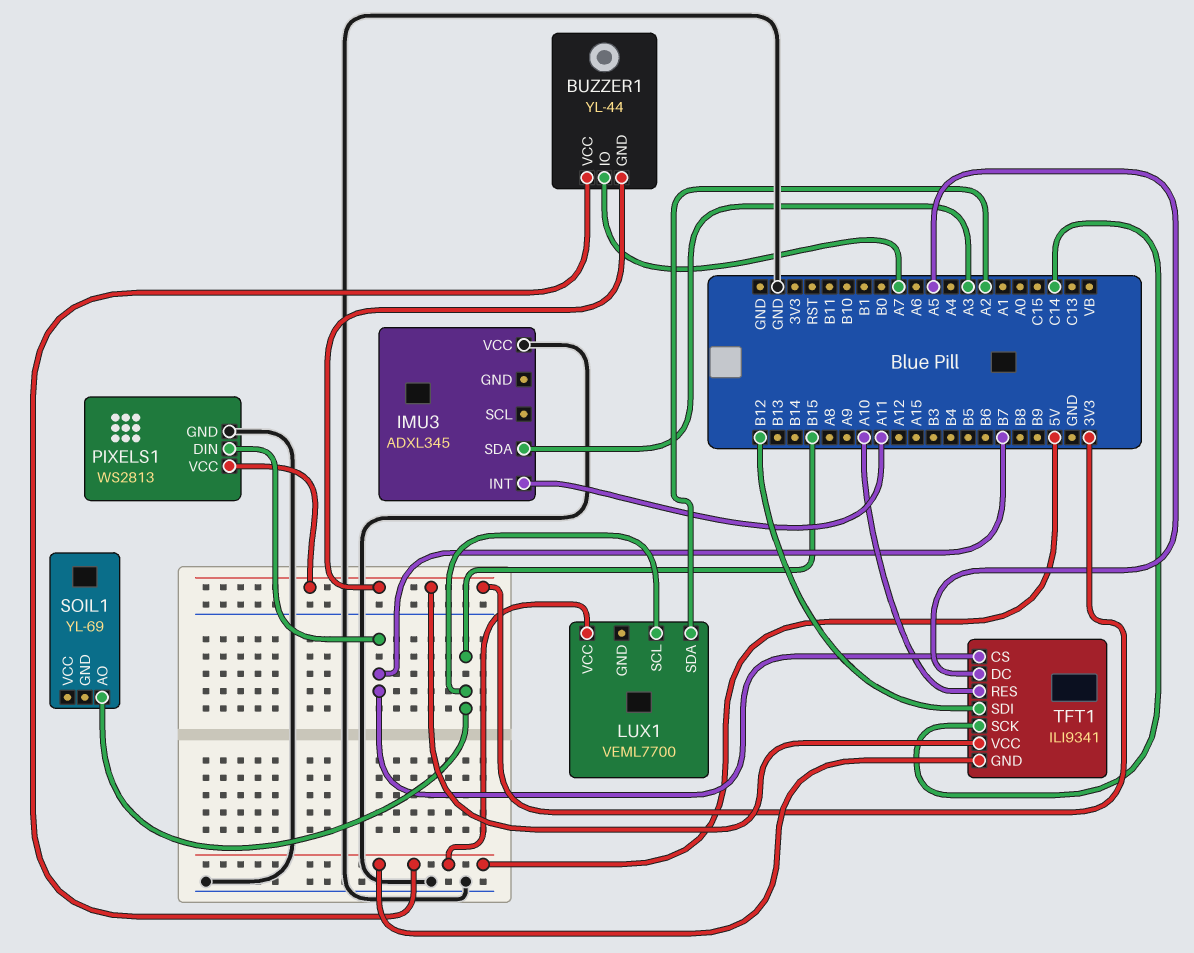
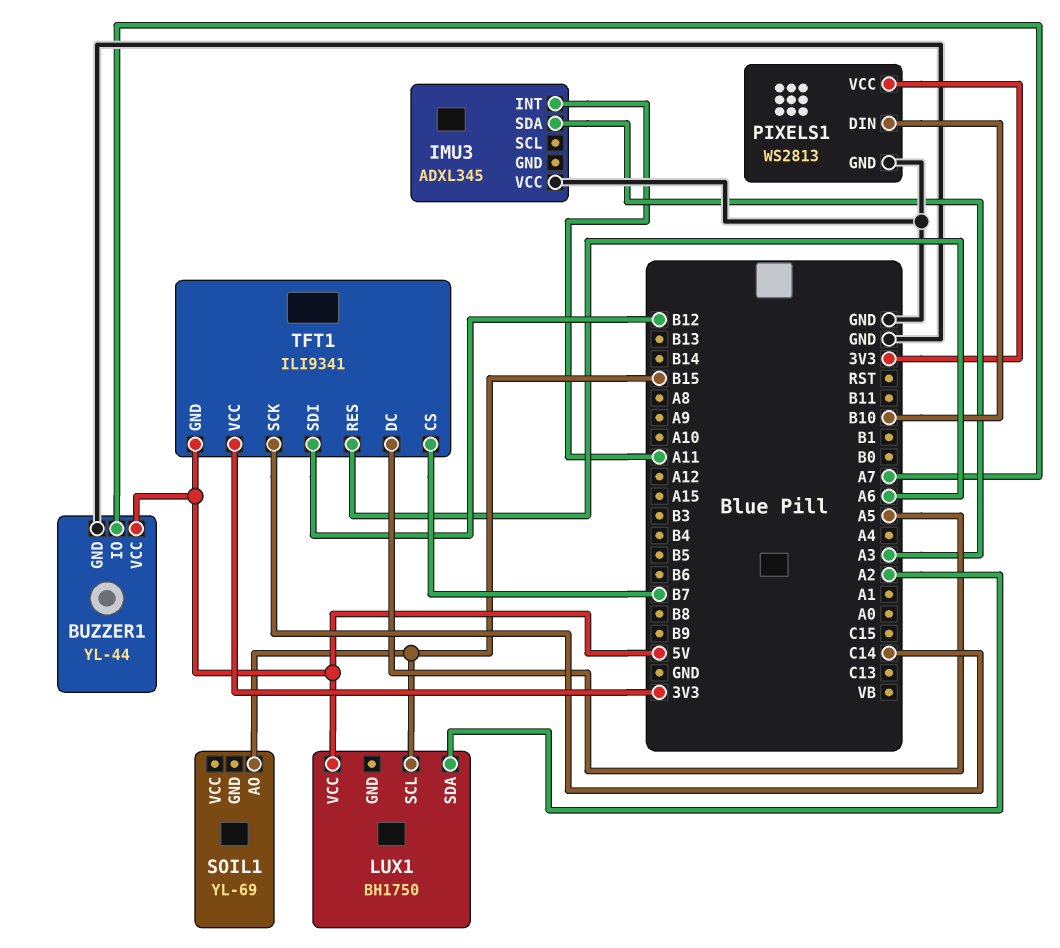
BUZZER1 pin GND: 3V3 -> GND
LUX1: VEML7700 -> BH1750
PIXELS1 pin DIN: B7 -> B10
TFT1 pin RES: A10 -> A6

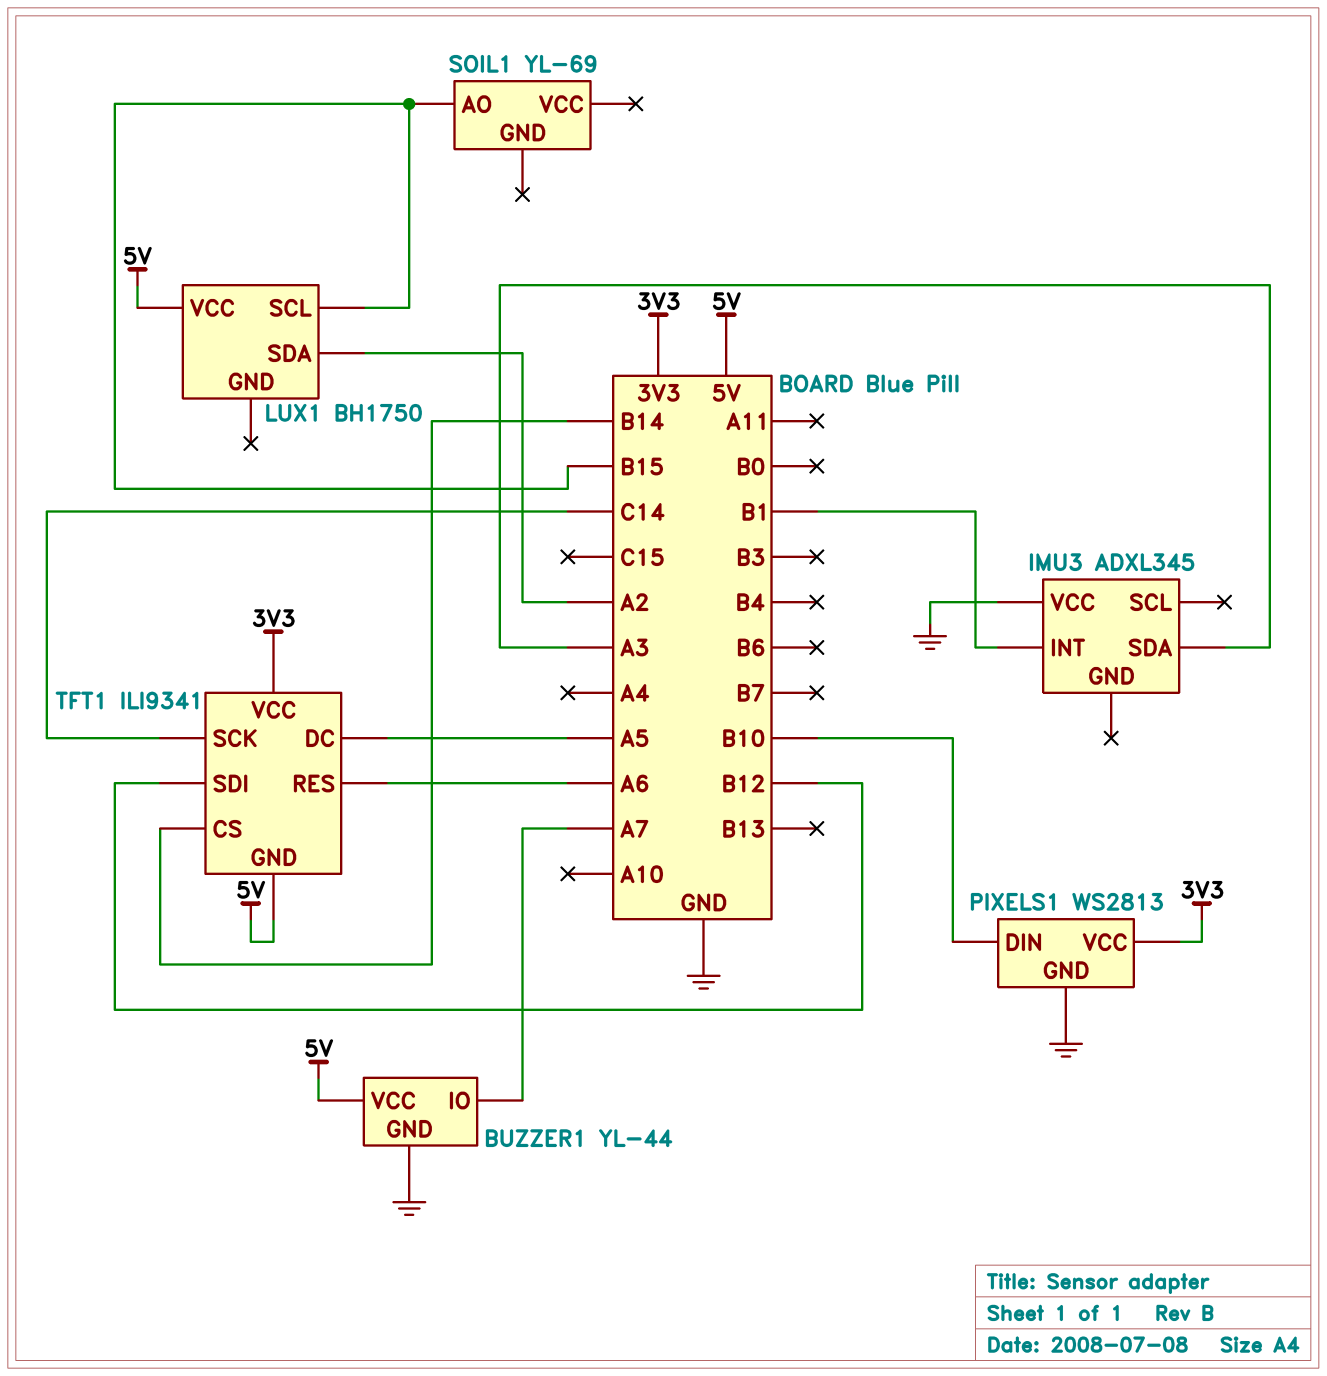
IMU3 pin INT: A11 -> B1
TFT1 pin CS: B7 -> B14

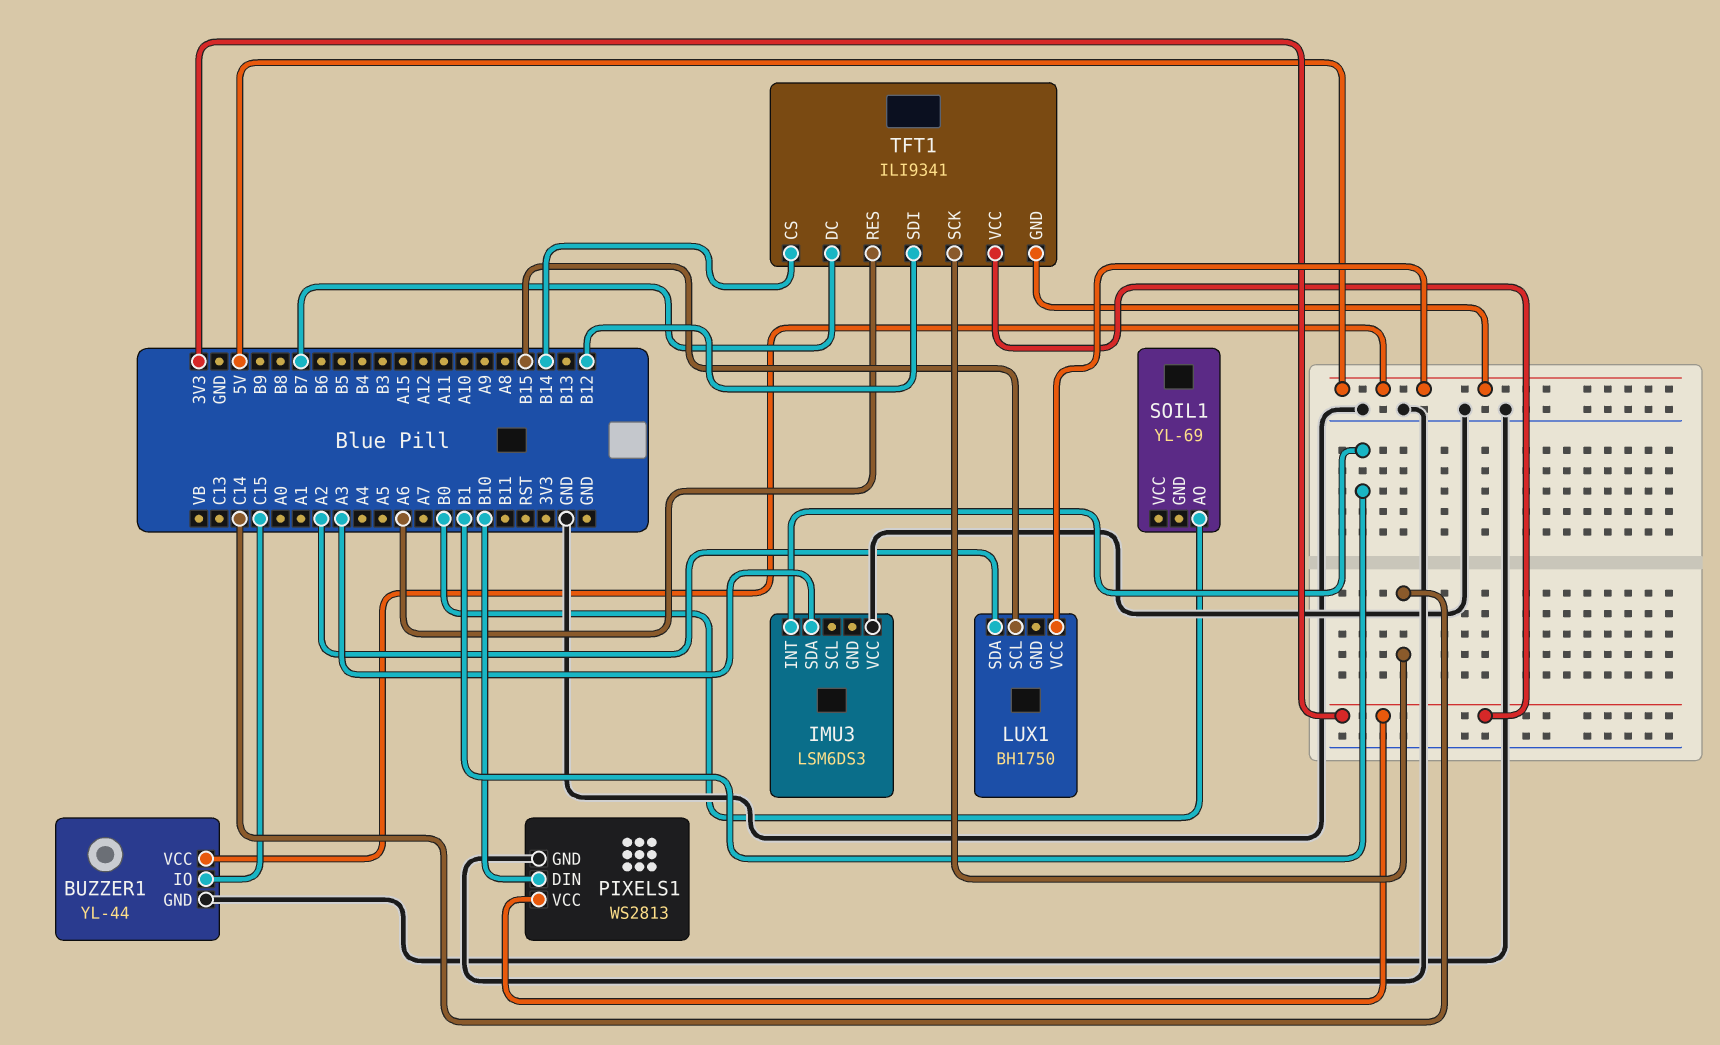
BUZZER1 pin IO: A7 -> C15
IMU3: ADXL345 -> LSM6DS3
SOIL1 pin AO: B15 -> B0
TFT1 pin DC: A5 -> B7

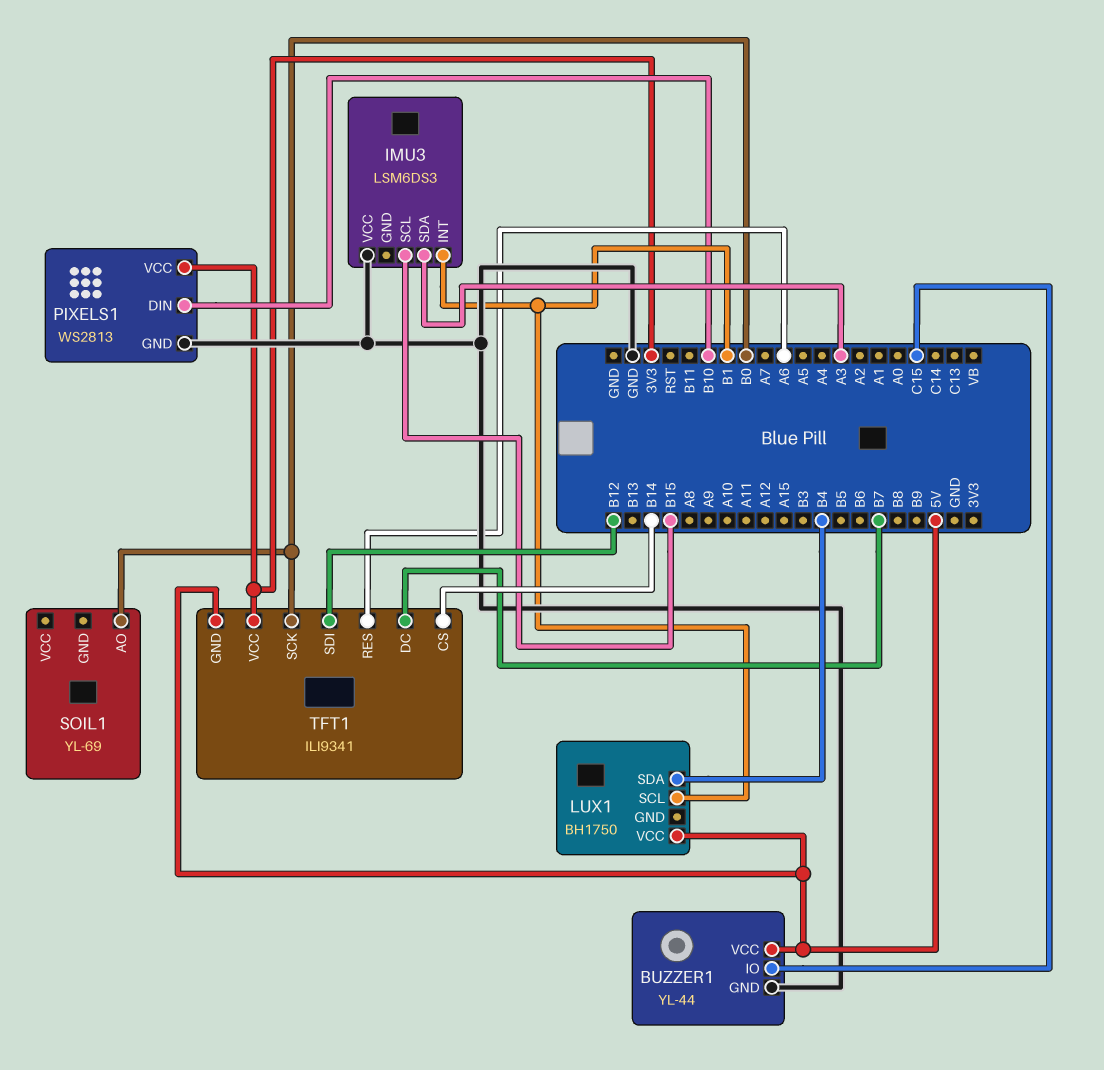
IMU3 pin SCL: none -> B15
LUX1 pin SCL: B15 -> B1
LUX1 pin SDA: A2 -> B4
TFT1 pin SCK: C14 -> B0

